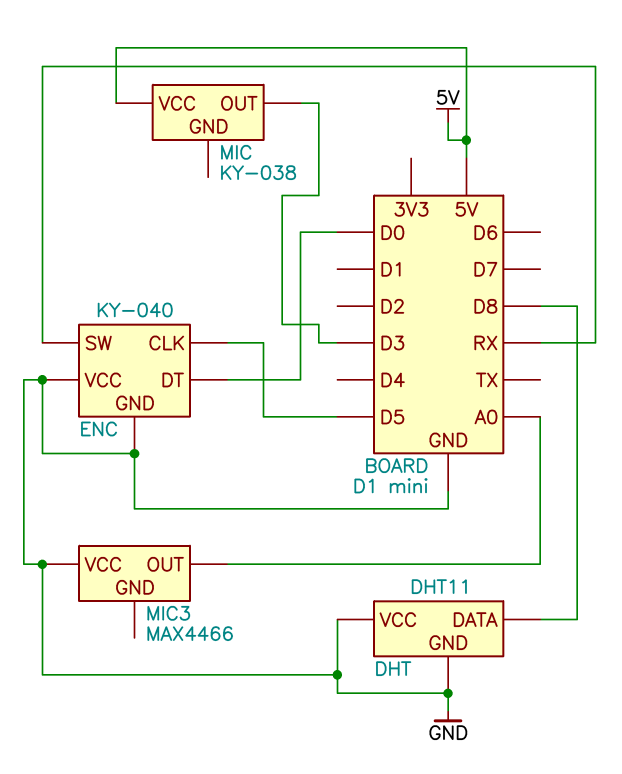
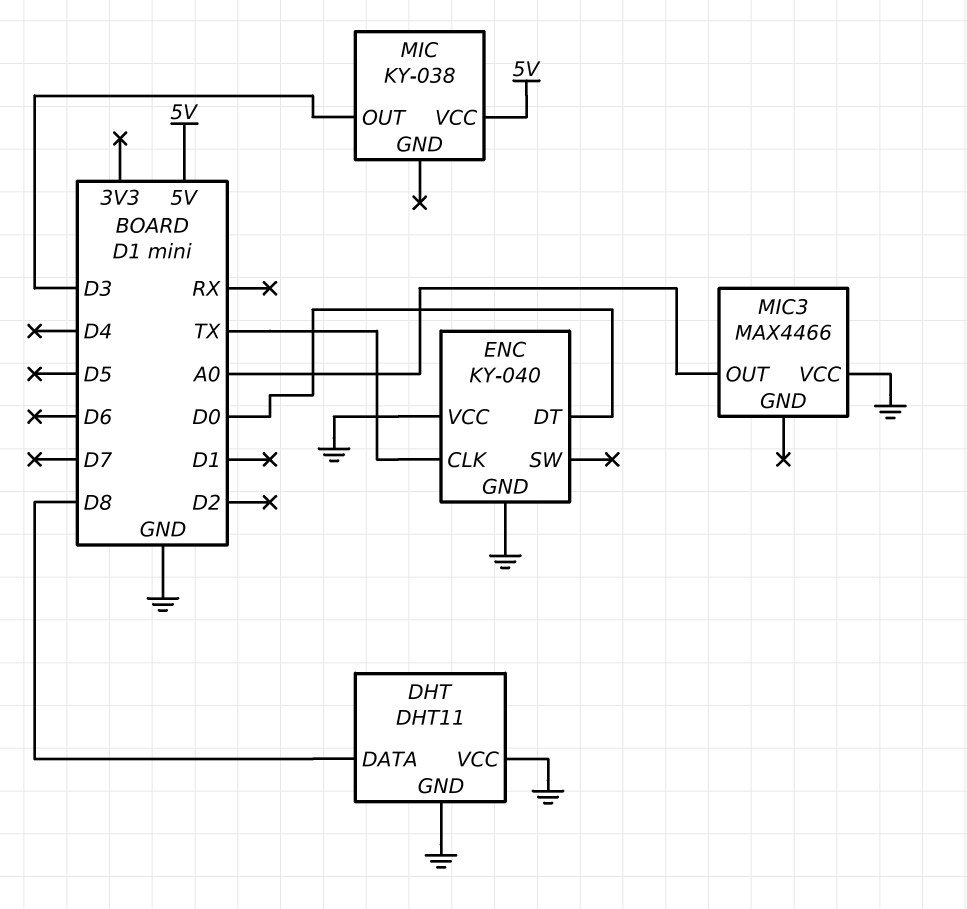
ENC pin CLK: D5 -> TX
ENC pin SW: RX -> none

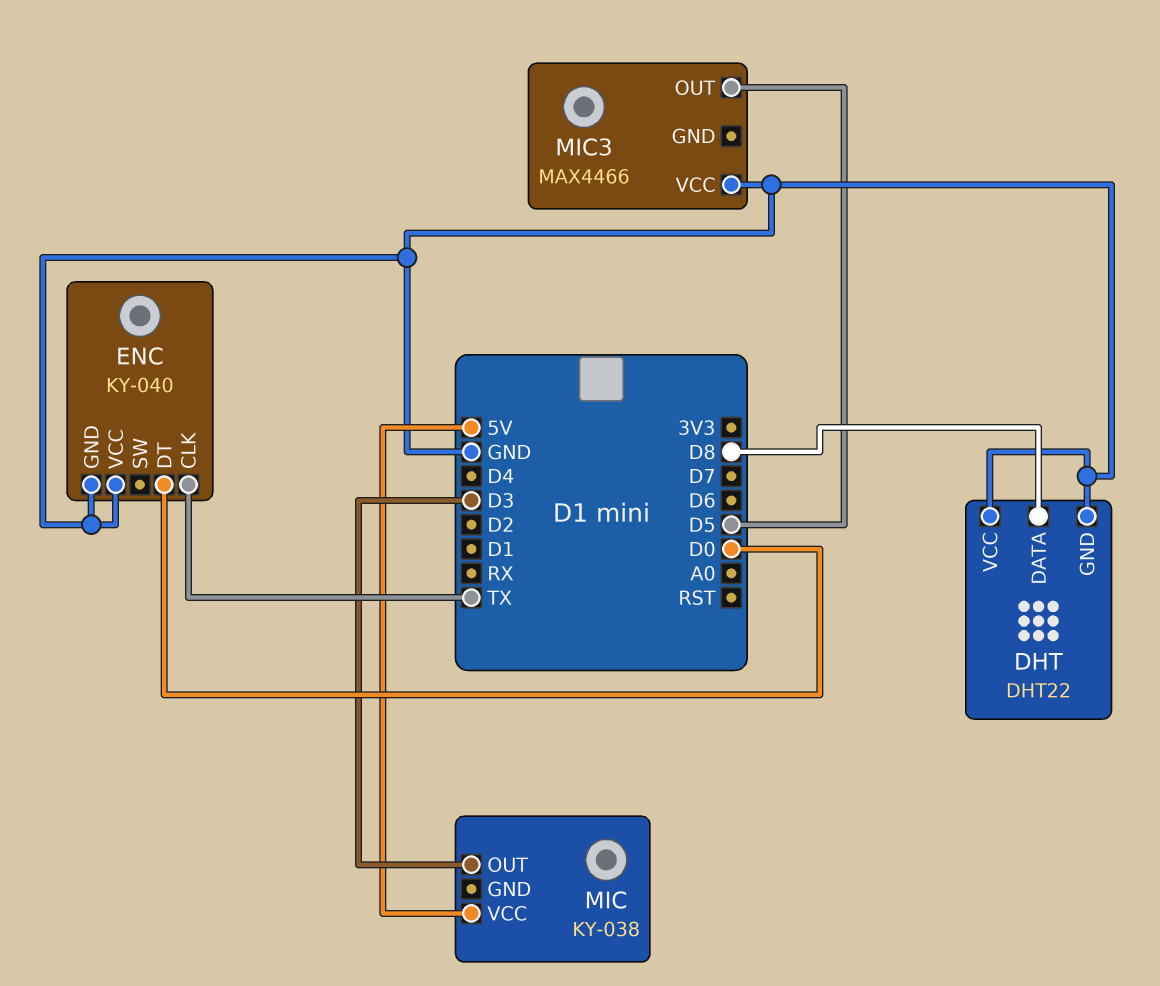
DHT: DHT11 -> DHT22
MIC3 pin OUT: A0 -> D5

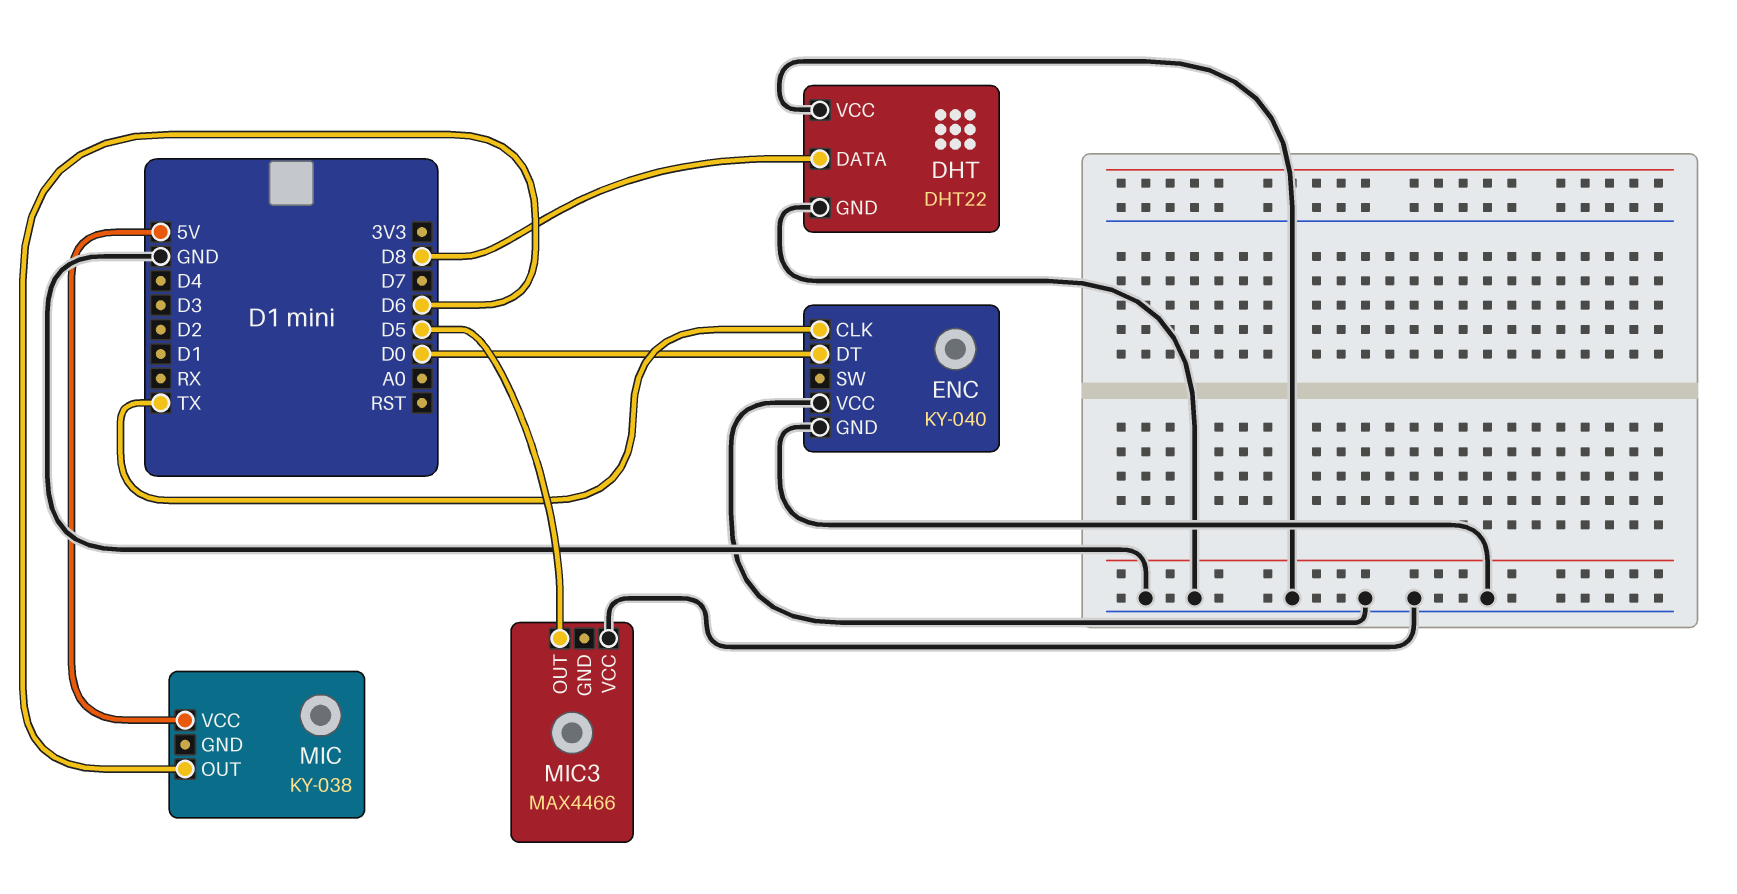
MIC pin OUT: D3 -> D6

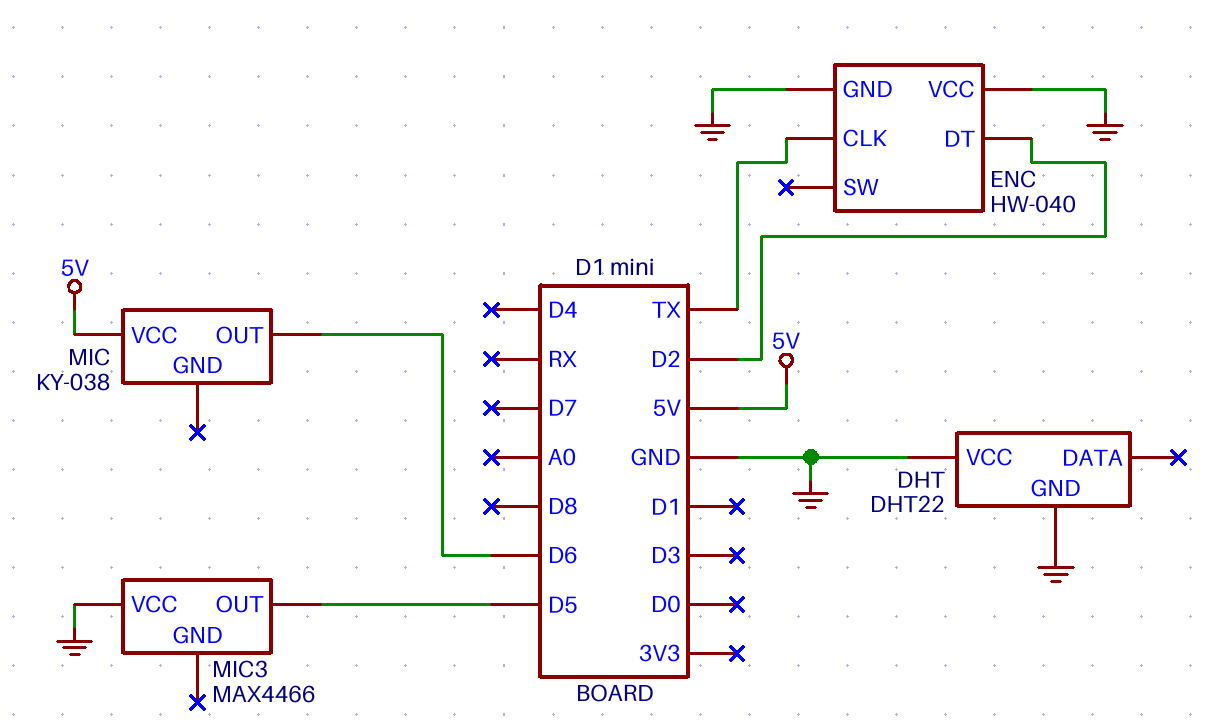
DHT pin DATA: D8 -> none
ENC: KY-040 -> HW-040
ENC pin DT: D0 -> D2

